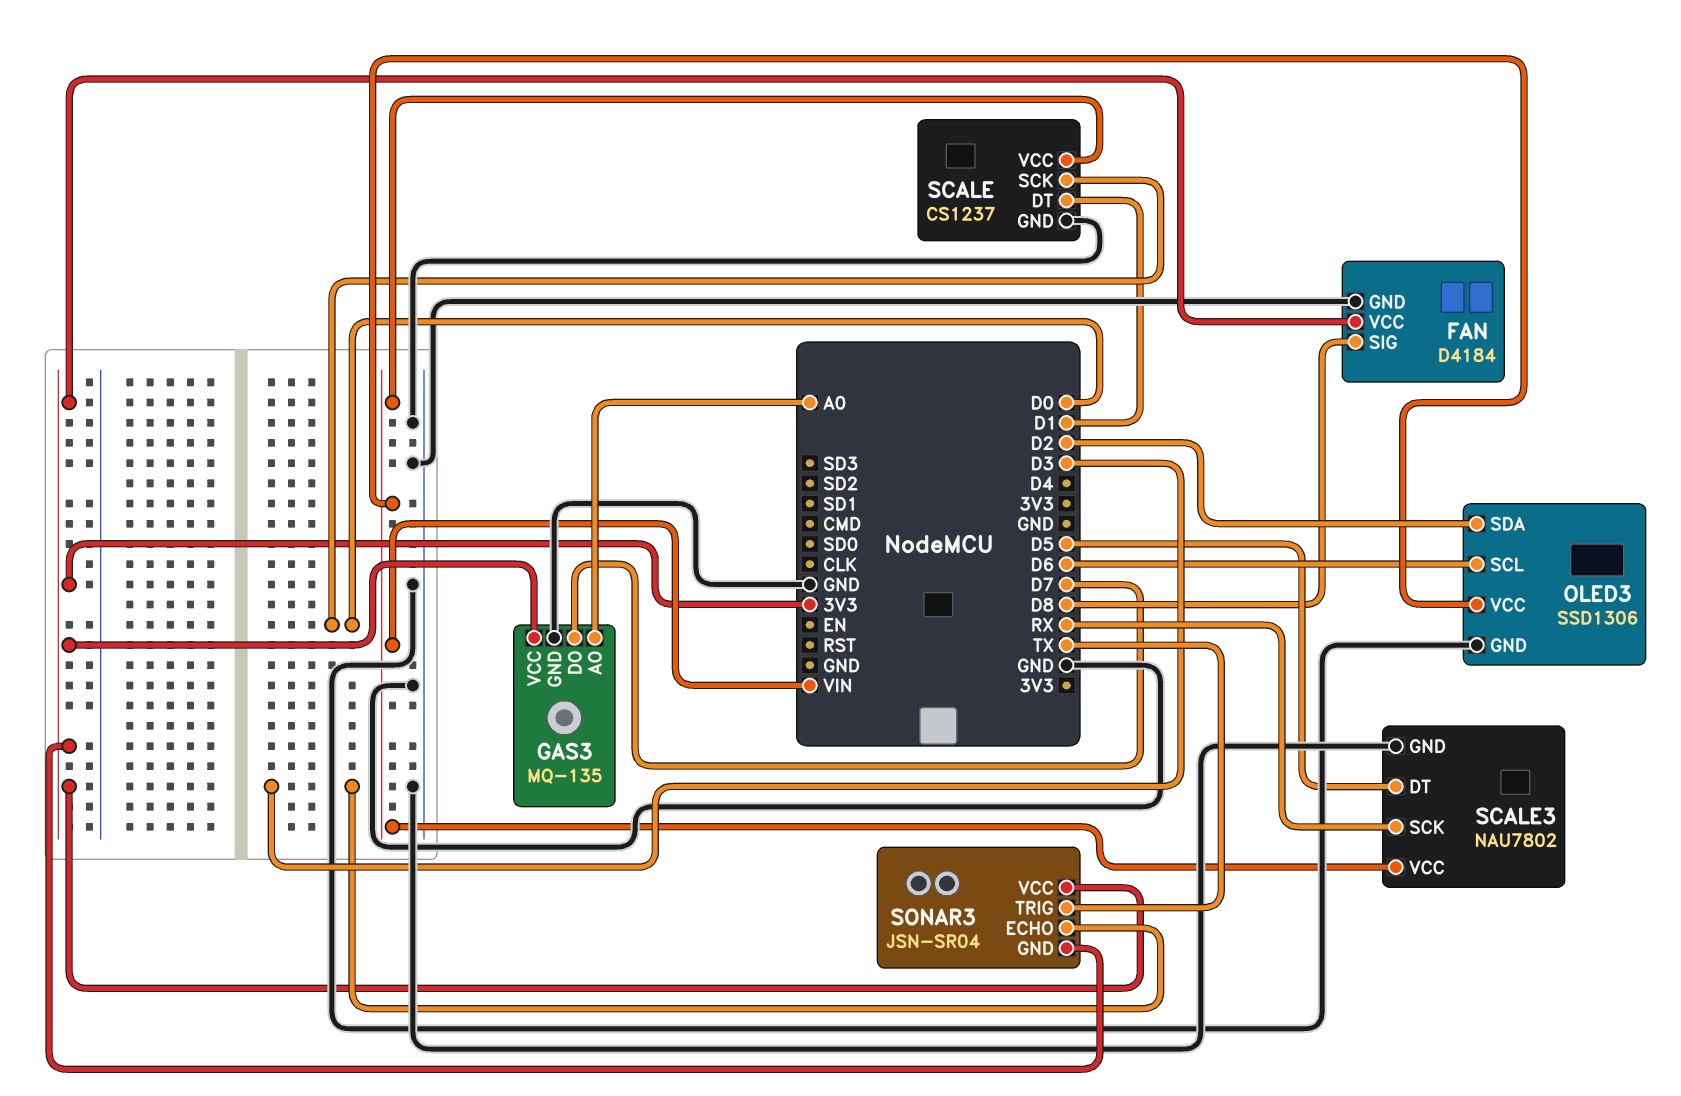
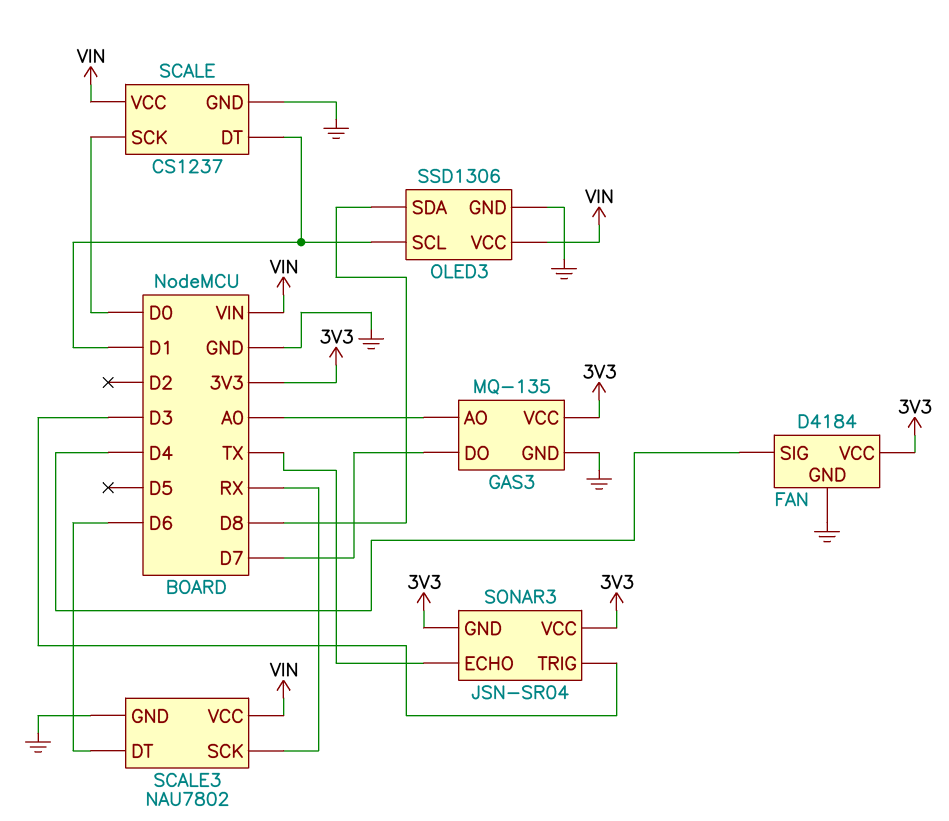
FAN pin SIG: D8 -> D4
OLED3 pin SCL: D6 -> D1
OLED3 pin SDA: D2 -> D8
SCALE3 pin DT: D5 -> D6
SONAR3 pin ECHO: D3 -> TX
SONAR3 pin TRIG: TX -> D3

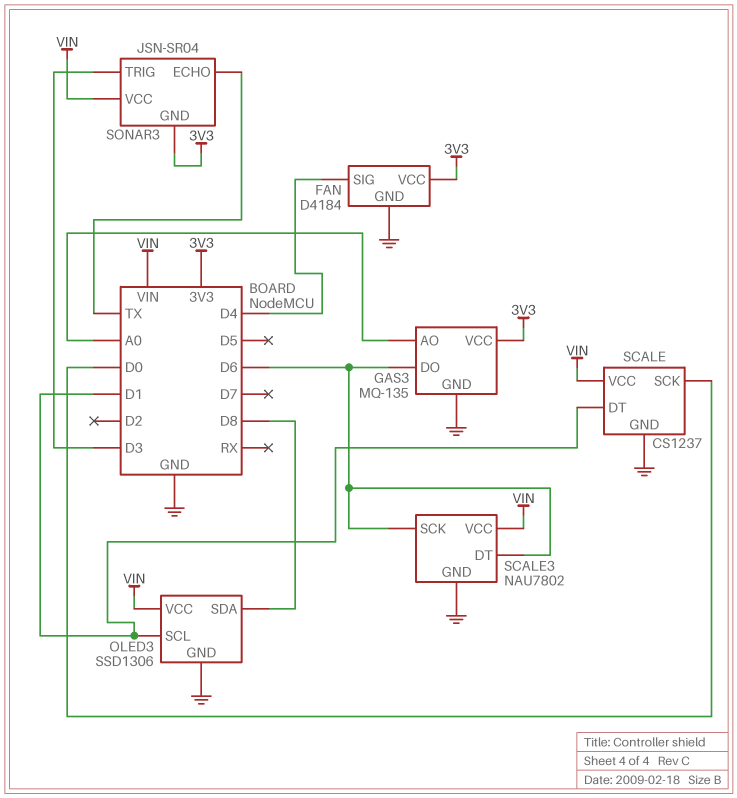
GAS3 pin DO: D7 -> D6
SCALE3 pin SCK: RX -> D6
SONAR3 pin VCC: 3V3 -> VIN

